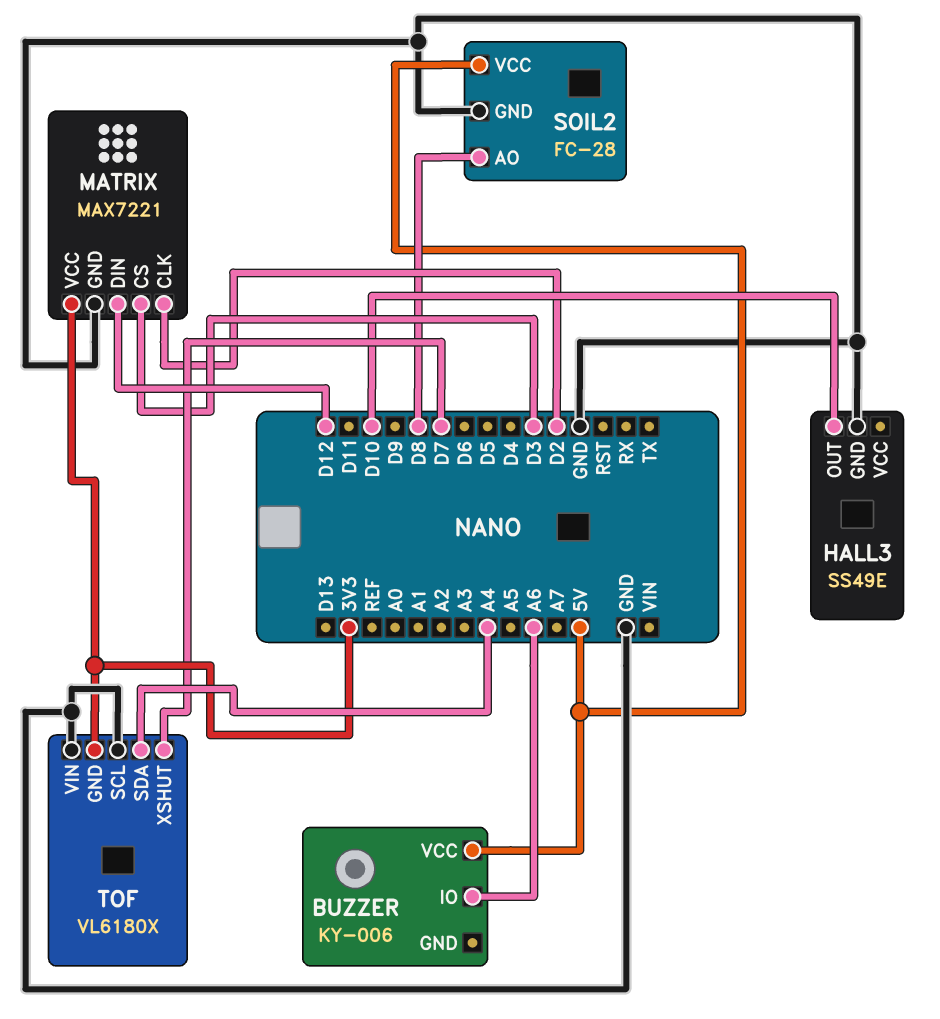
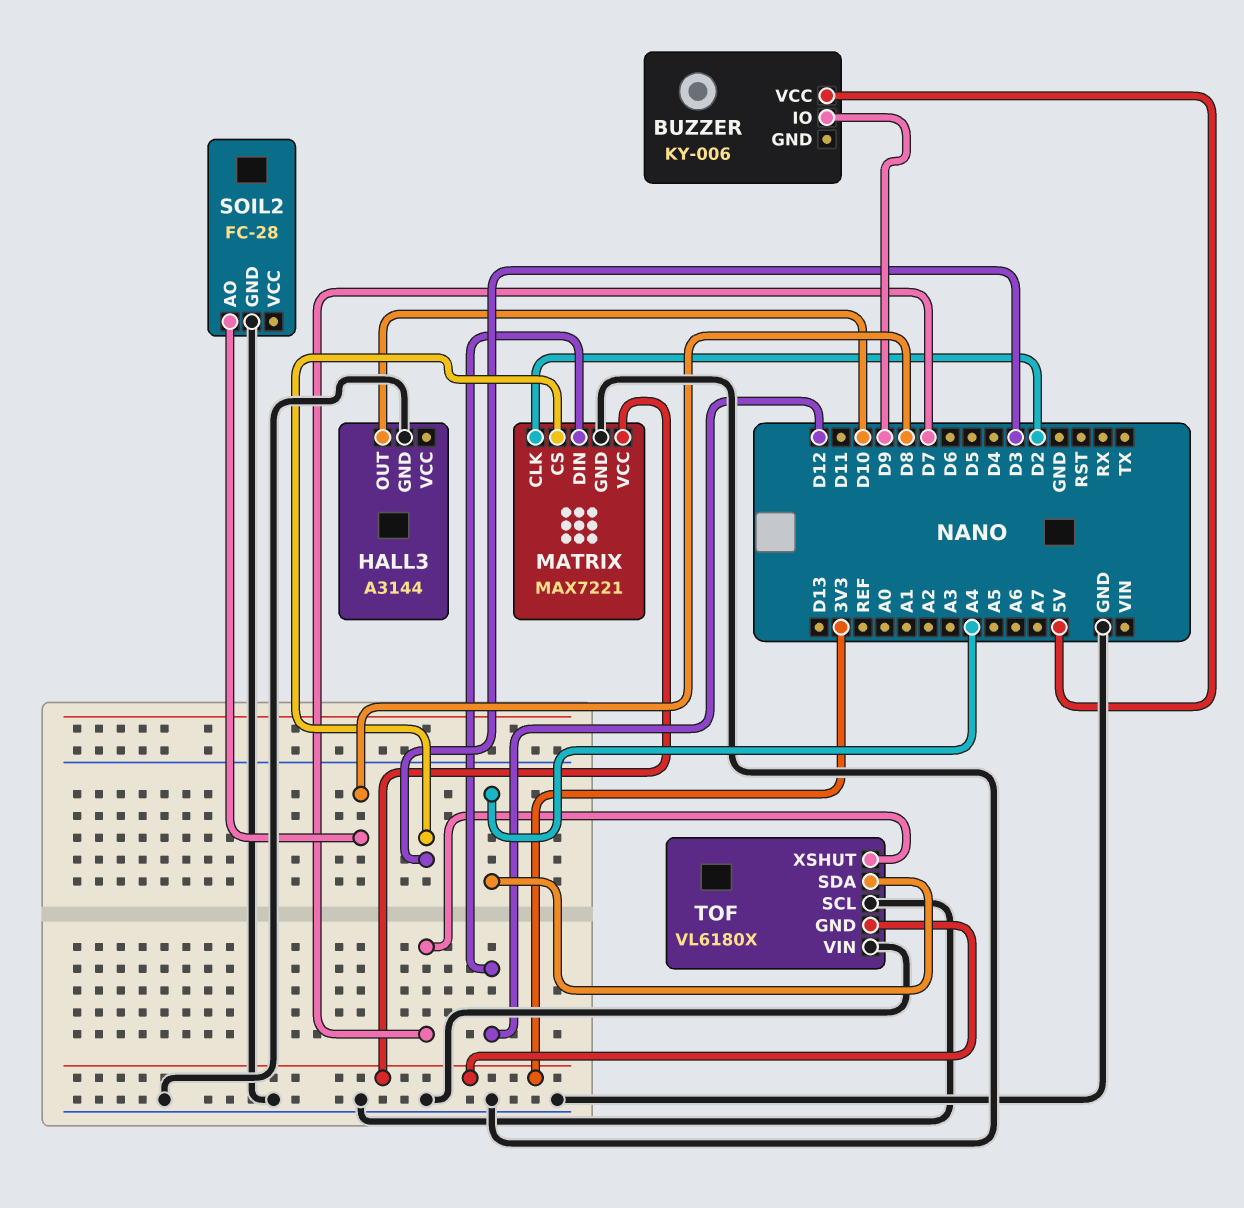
BUZZER pin IO: A6 -> D9
HALL3: SS49E -> A3144
SOIL2 pin VCC: 5V -> none

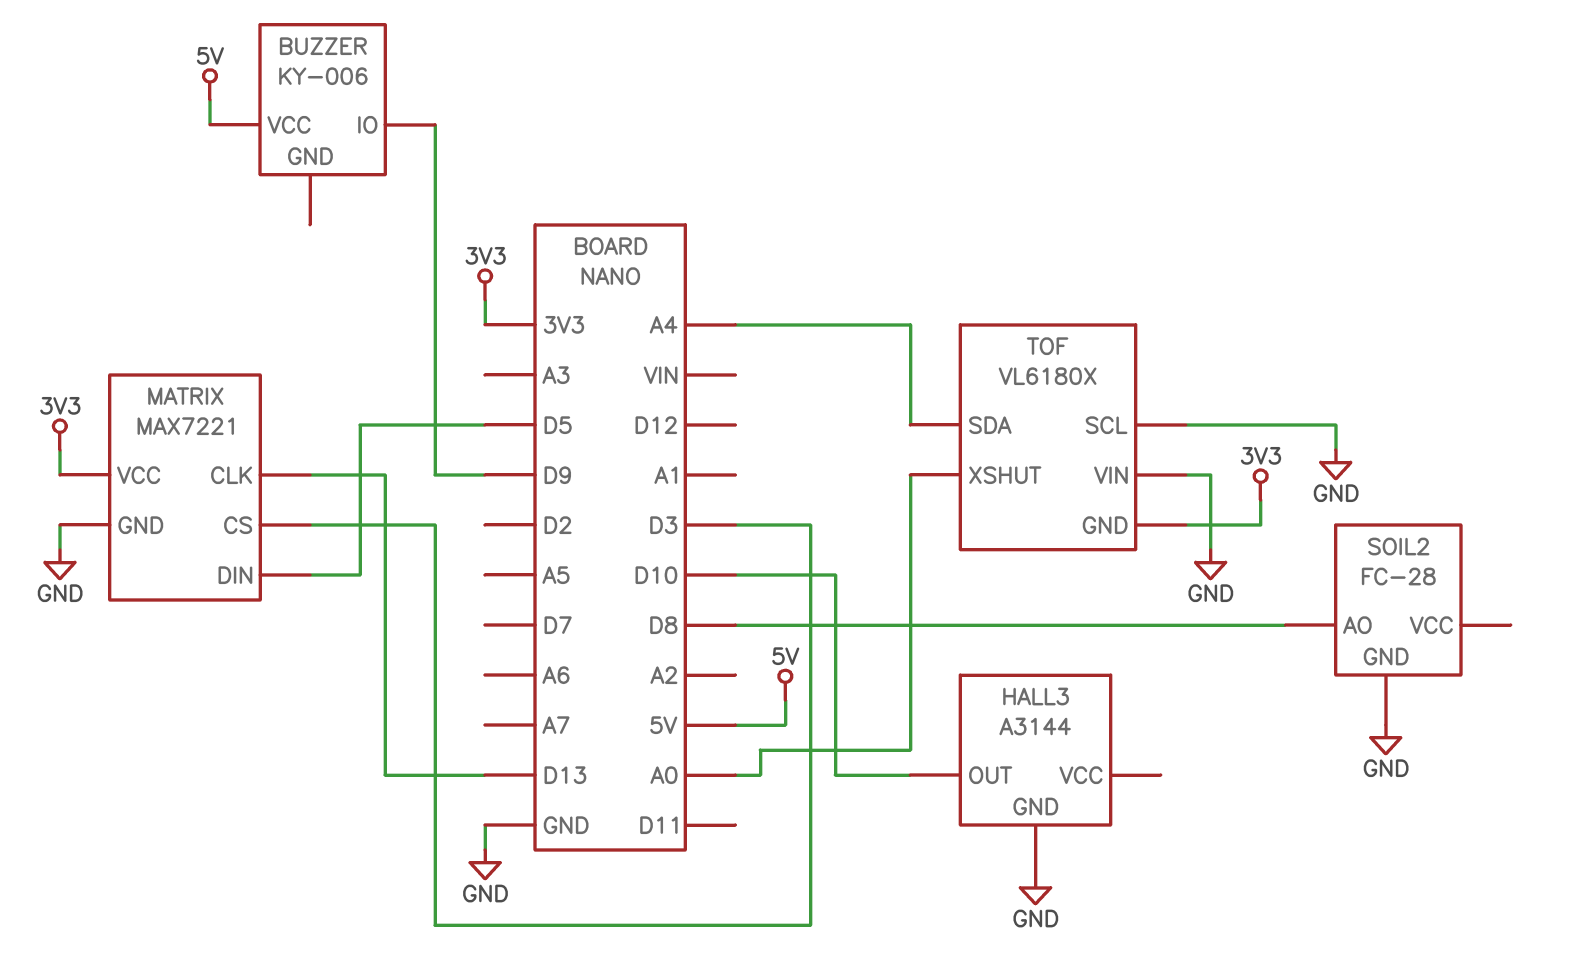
MATRIX pin CLK: D2 -> D13
MATRIX pin DIN: D12 -> D5
TOF pin XSHUT: D7 -> A0

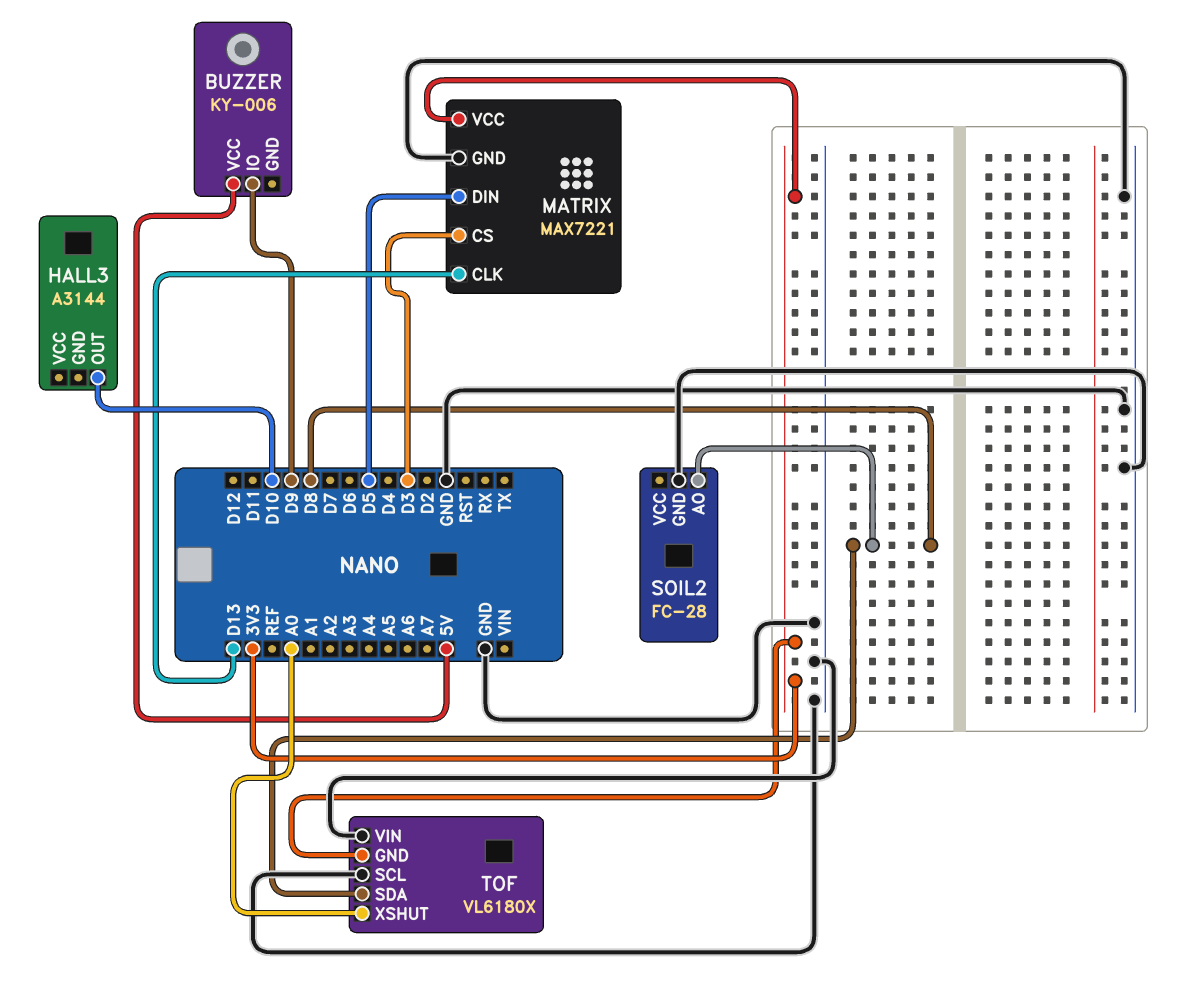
HALL3 pin GND: GND -> none
TOF pin SDA: A4 -> D8

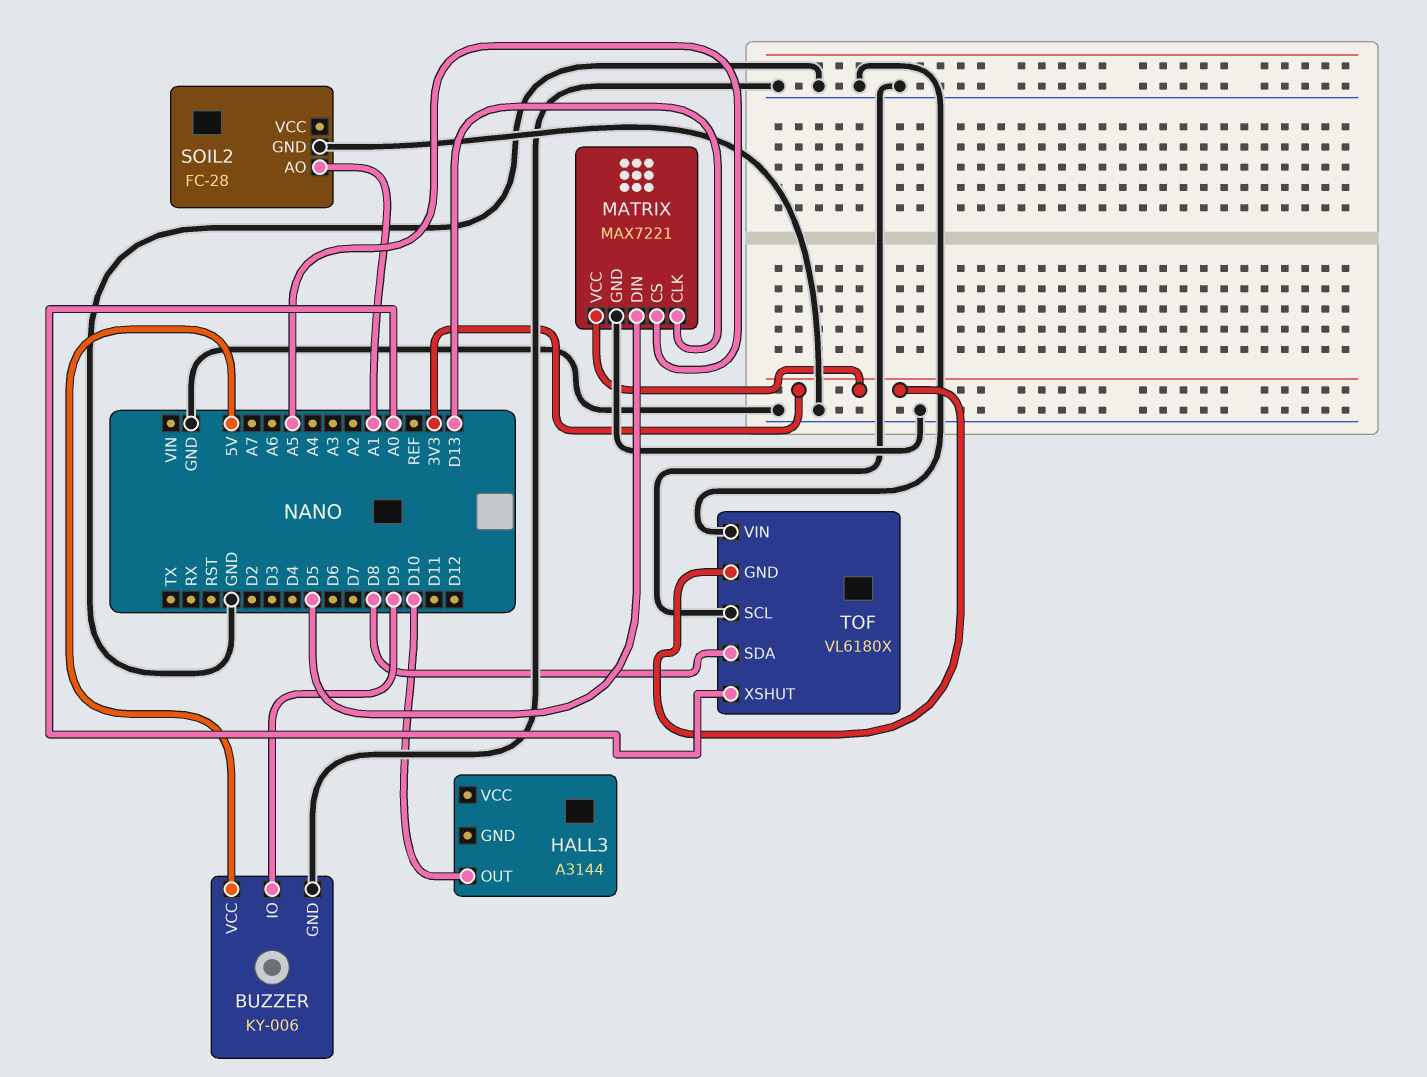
BUZZER pin GND: none -> GND
MATRIX pin CS: D3 -> A5
SOIL2 pin AO: D8 -> A1

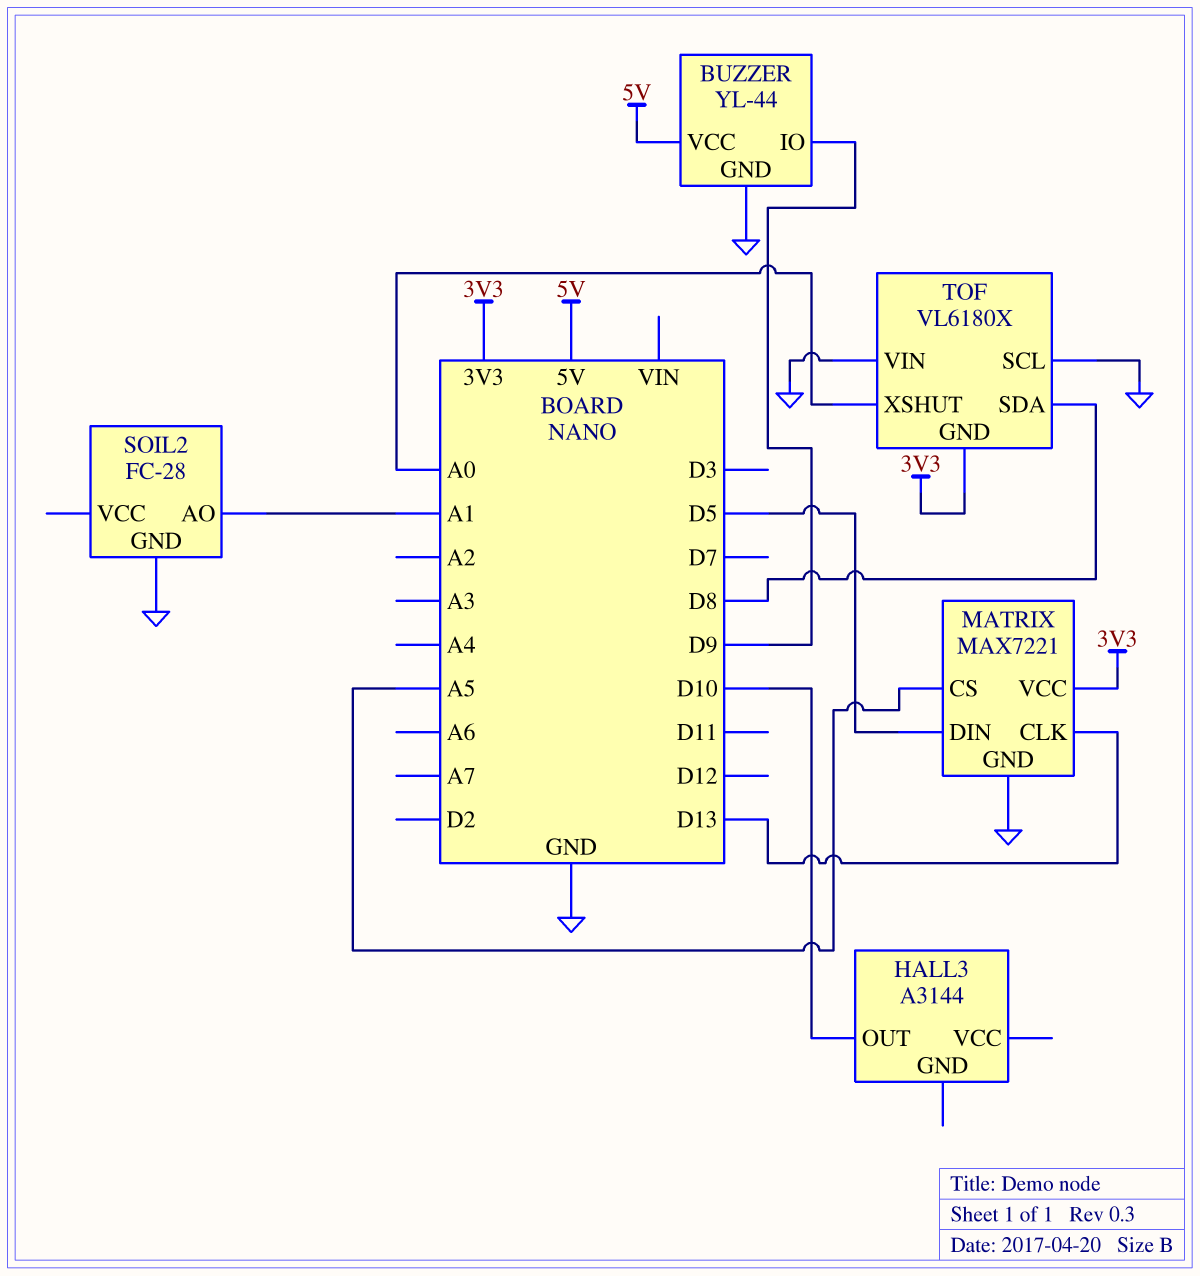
BUZZER: KY-006 -> YL-44

